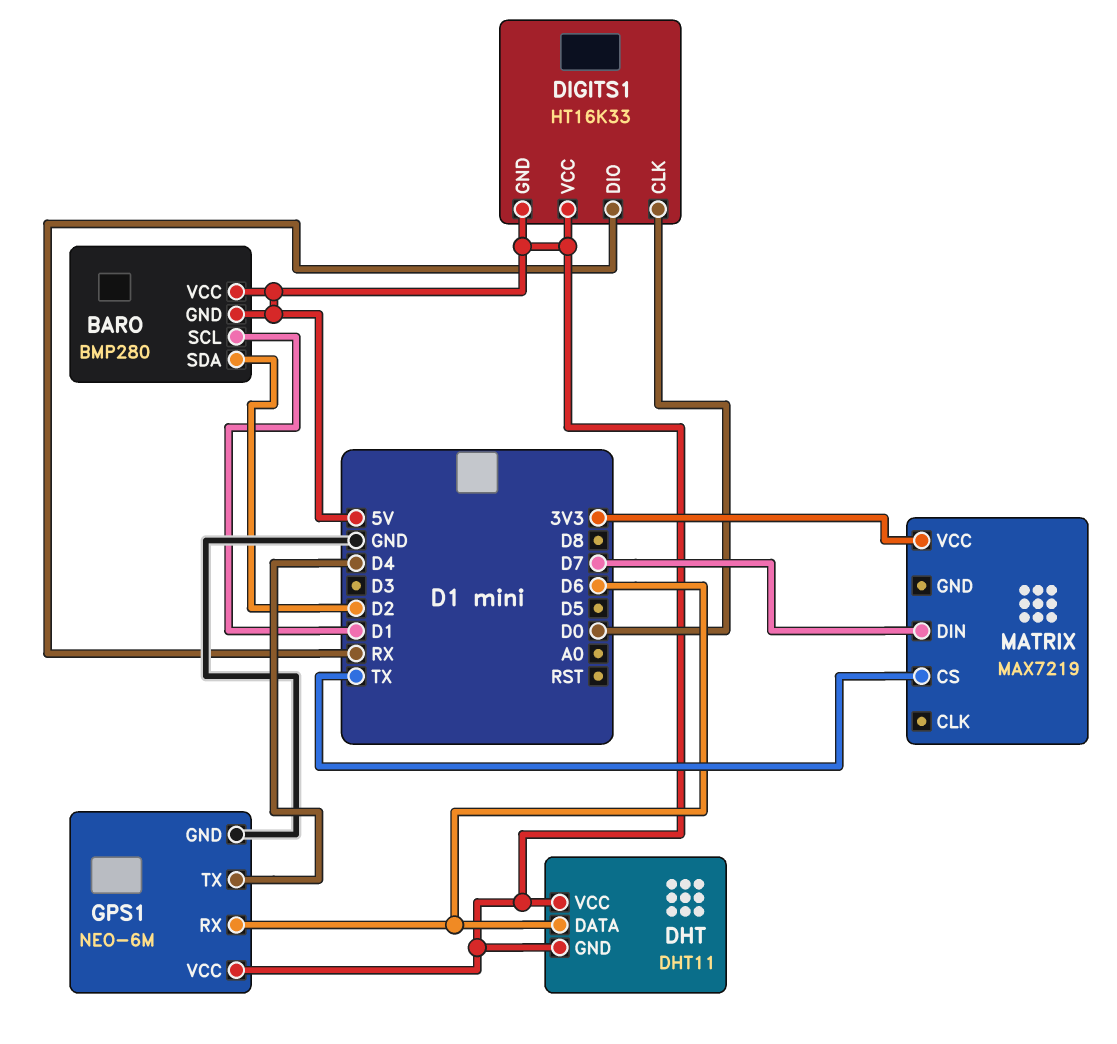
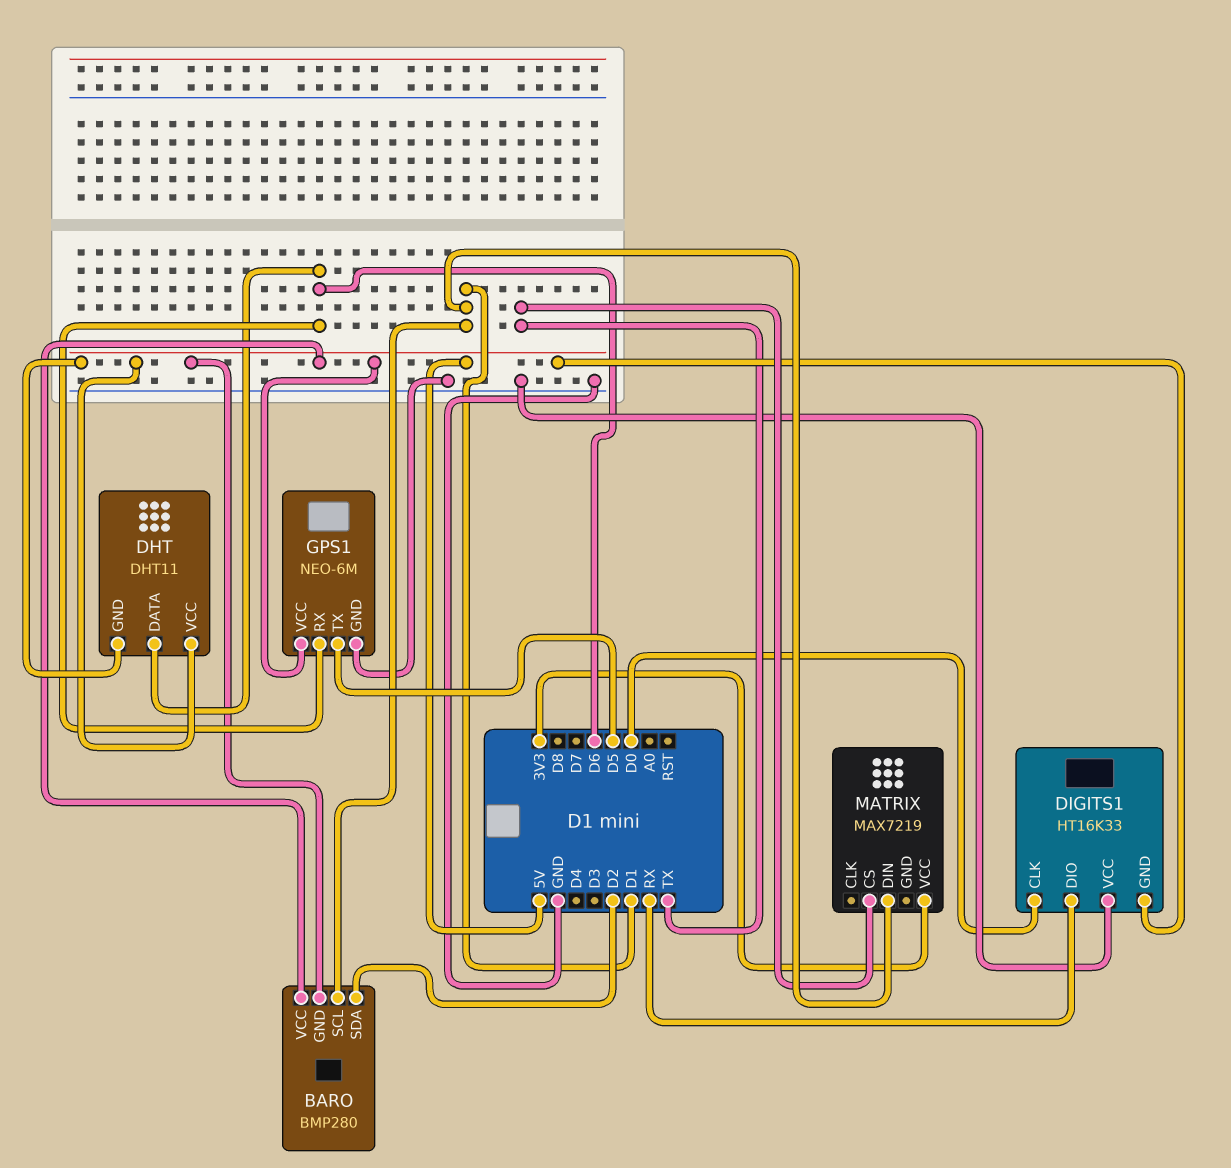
DIGITS1 pin VCC: 5V -> GND
GPS1 pin TX: D4 -> D5
MATRIX pin DIN: D7 -> D1

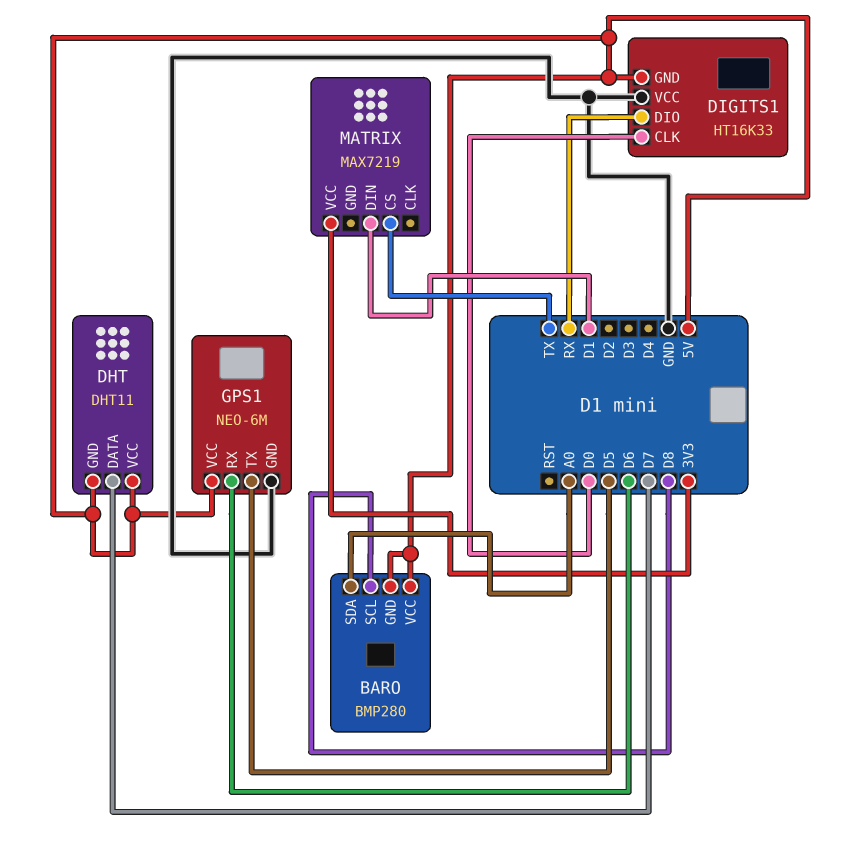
BARO pin SCL: D1 -> D8
BARO pin SDA: D2 -> A0
DHT pin DATA: D6 -> D7

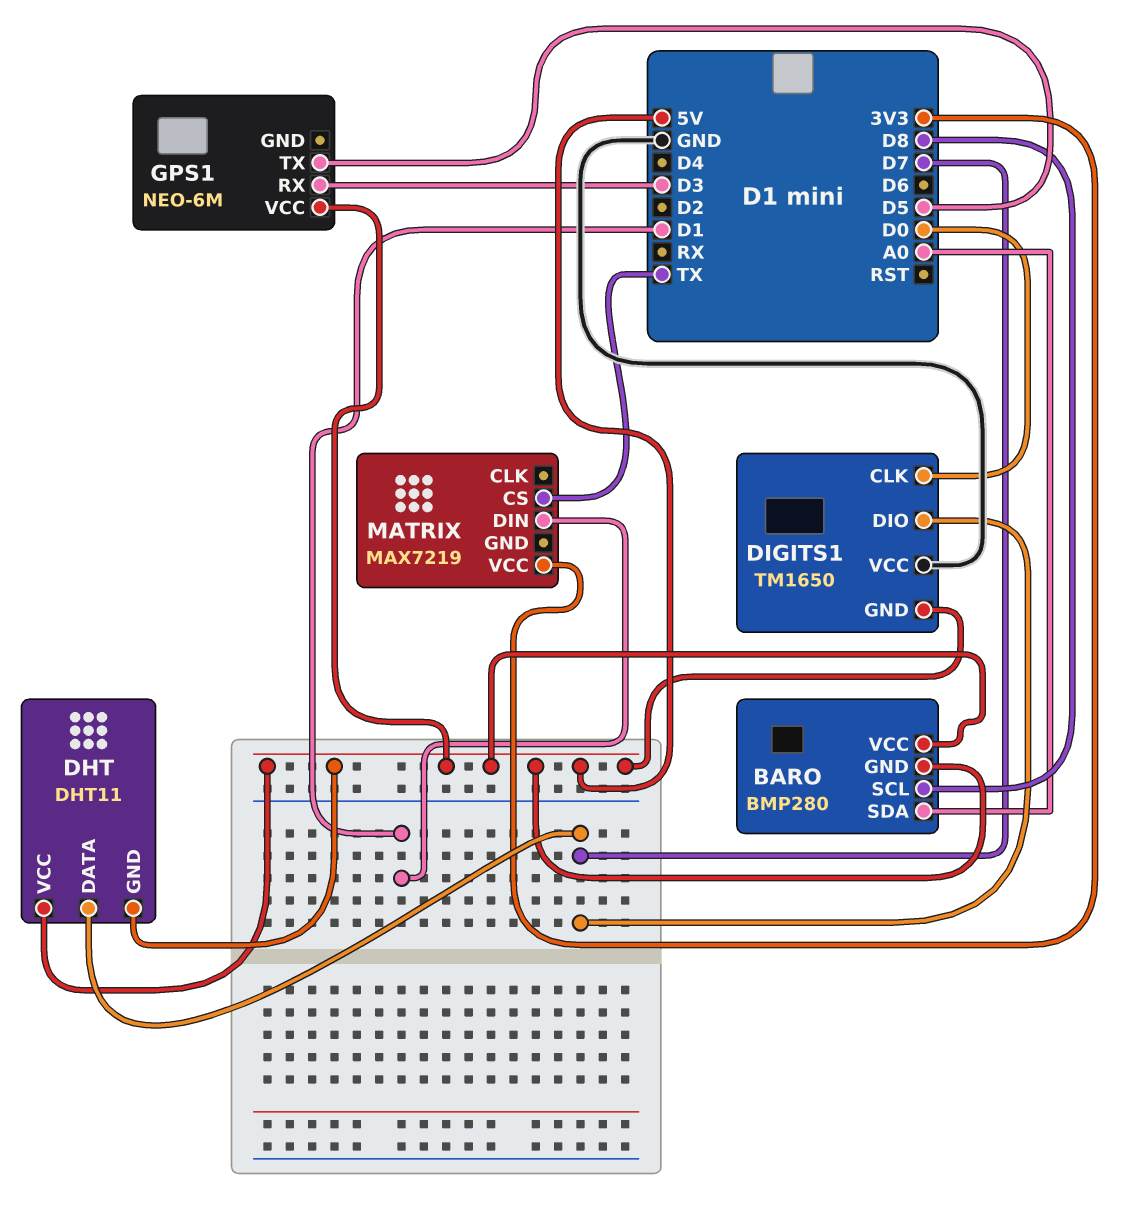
DIGITS1: HT16K33 -> TM1650
DIGITS1 pin DIO: RX -> D7
GPS1 pin GND: GND -> none
GPS1 pin RX: D6 -> D3

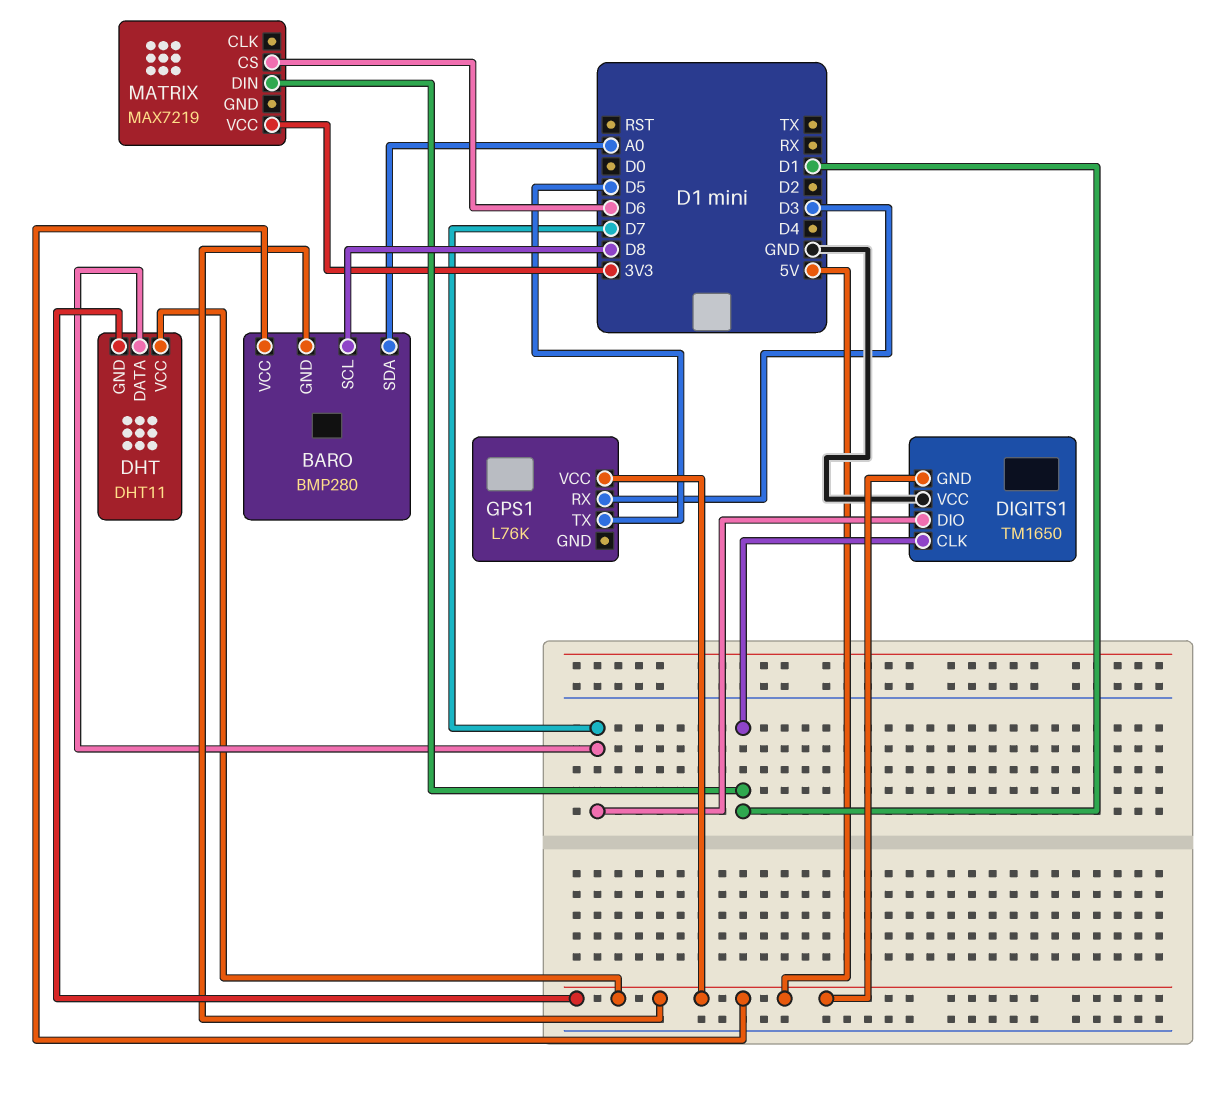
DIGITS1 pin CLK: D0 -> D1
GPS1: NEO-6M -> L76K
MATRIX pin CS: TX -> D6

